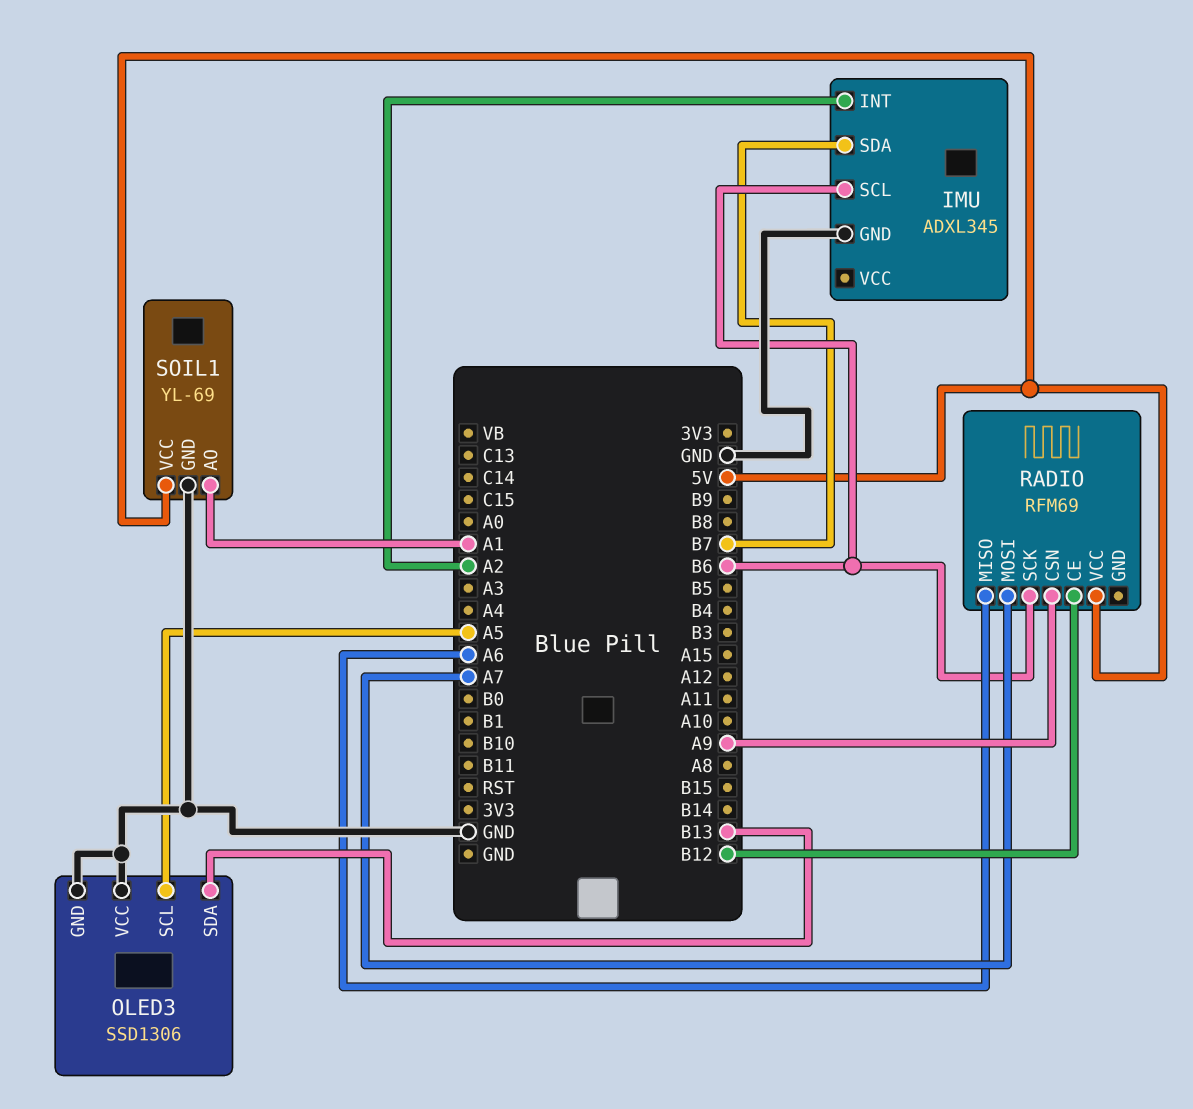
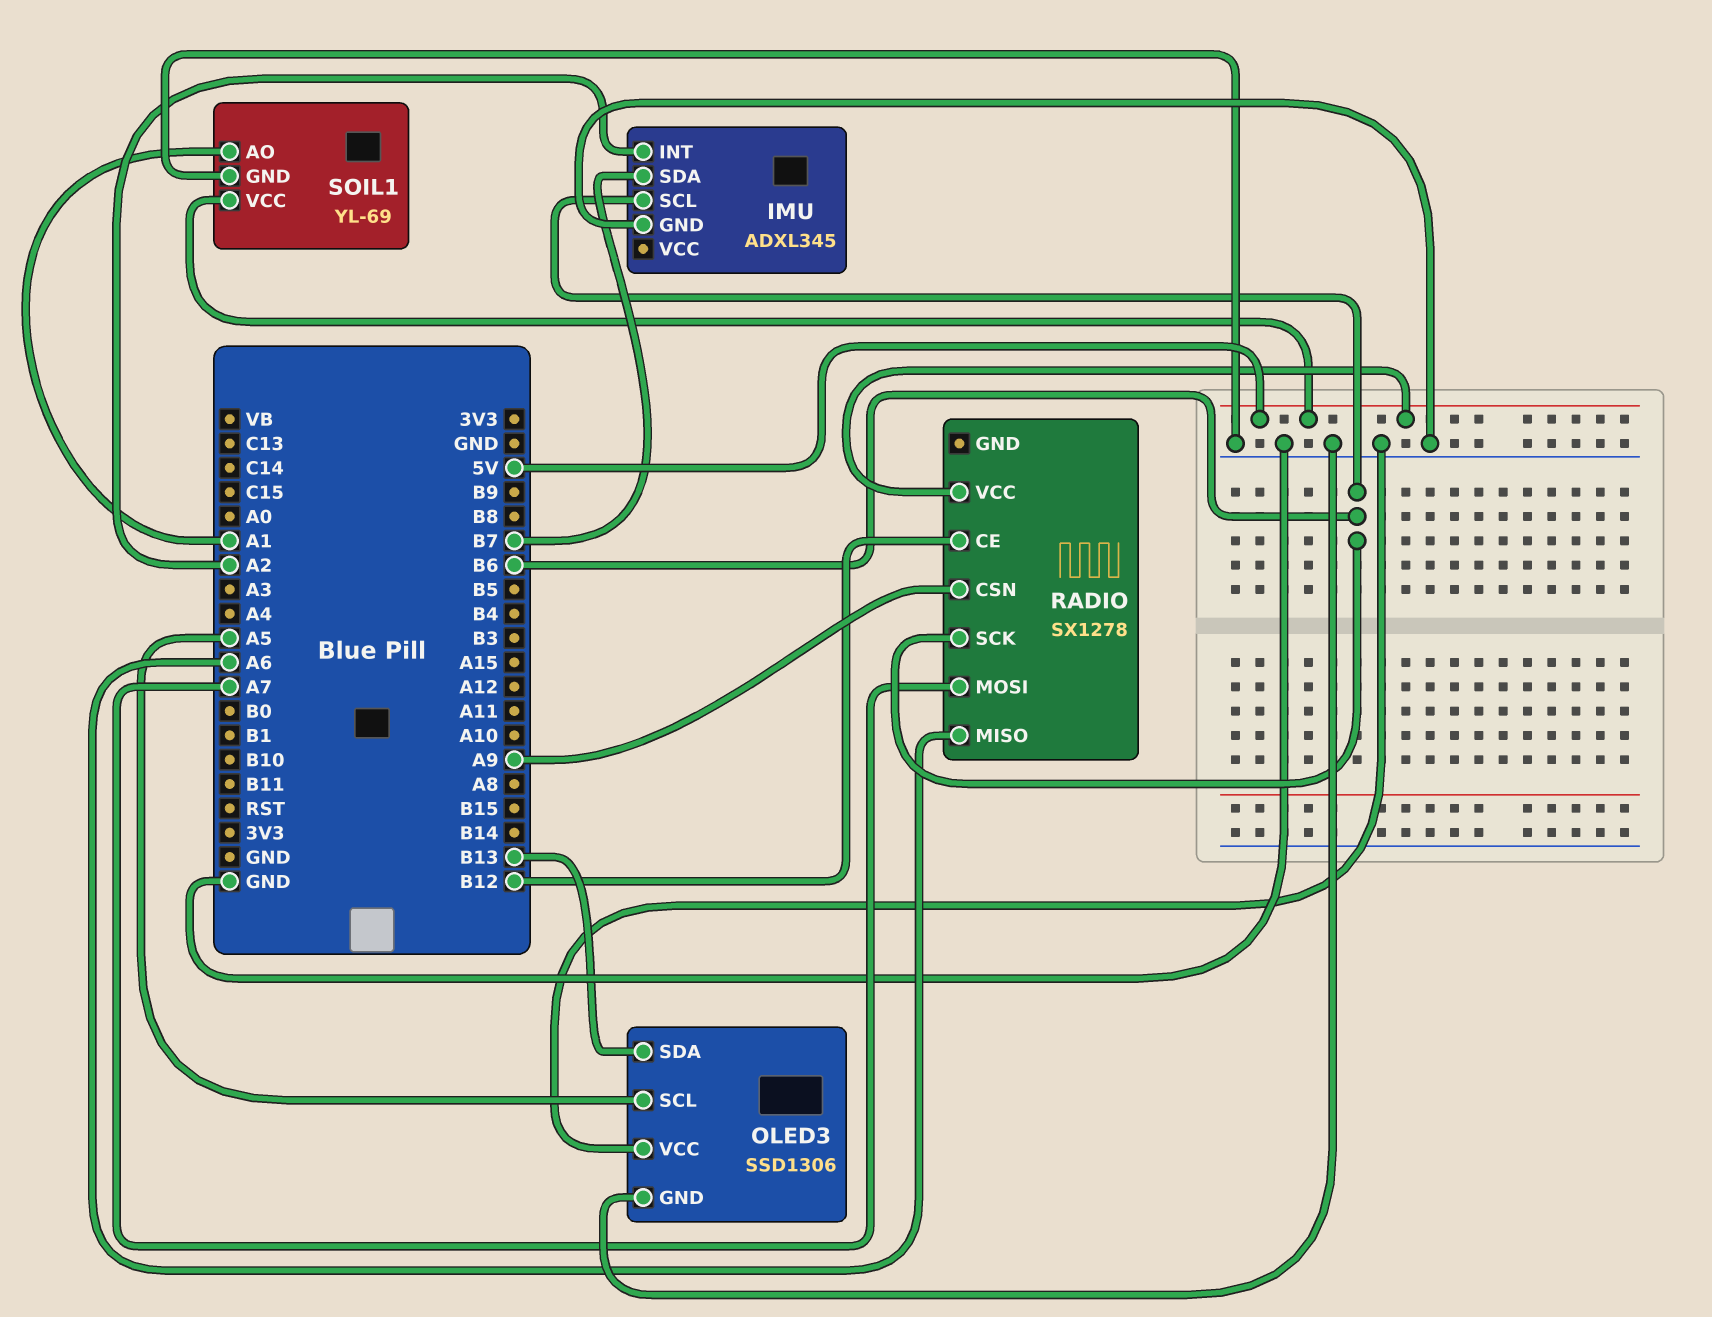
RADIO: RFM69 -> SX1278

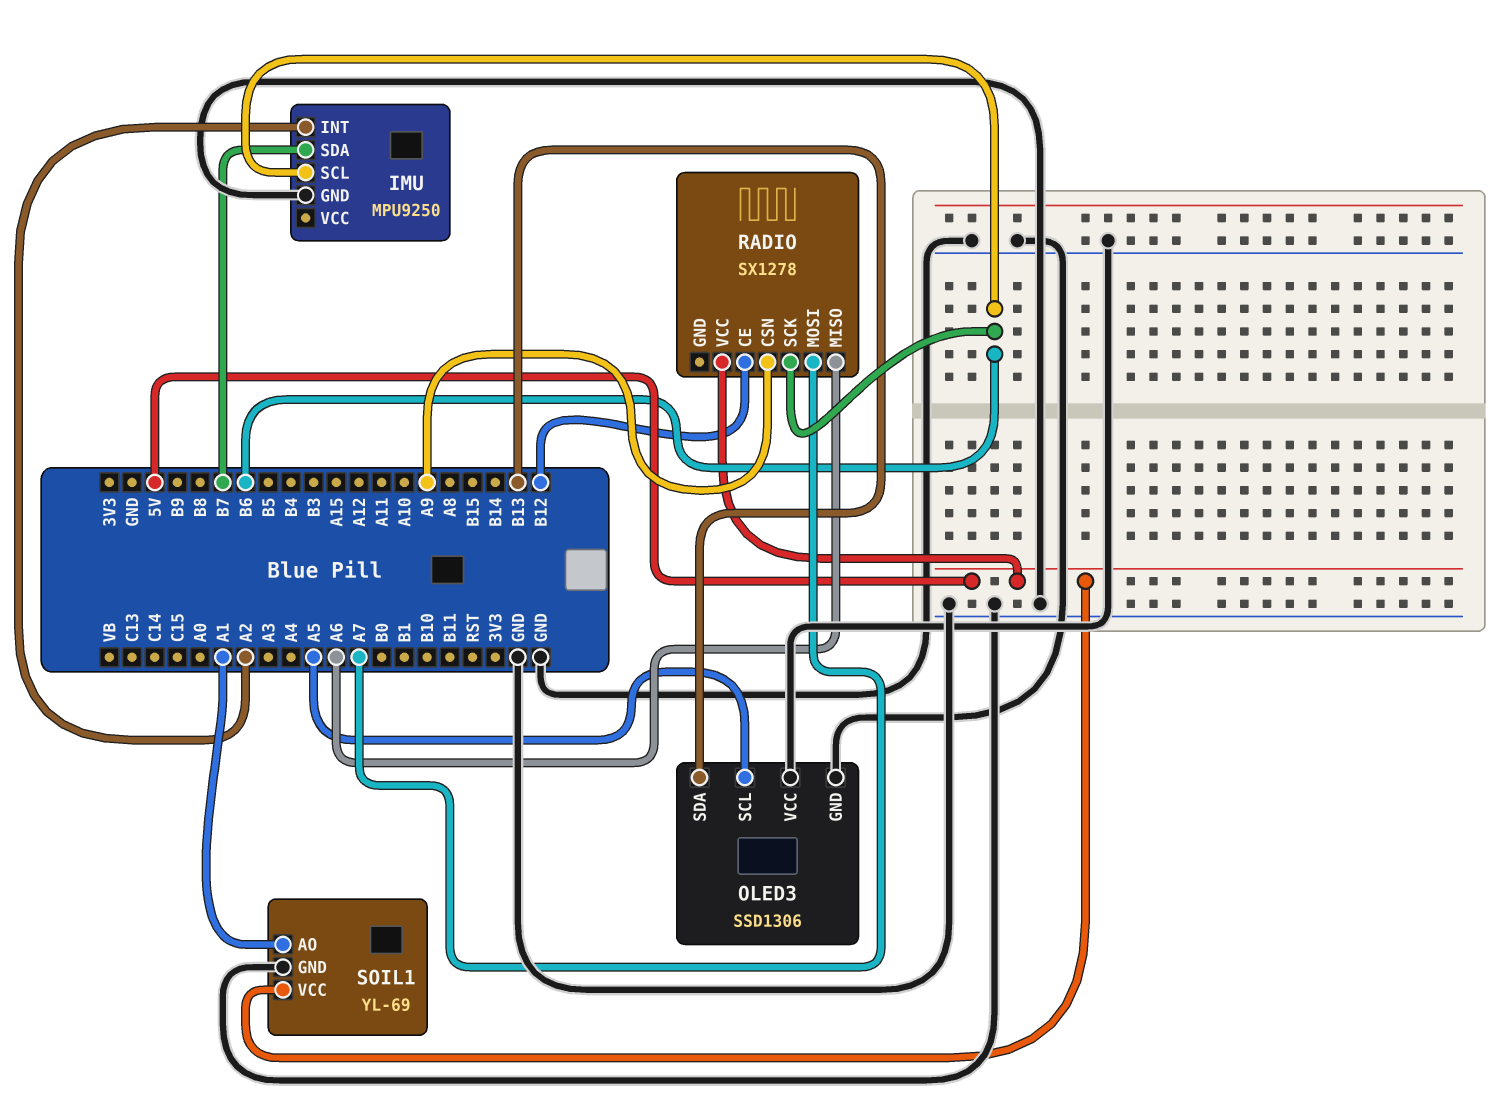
IMU: ADXL345 -> MPU9250

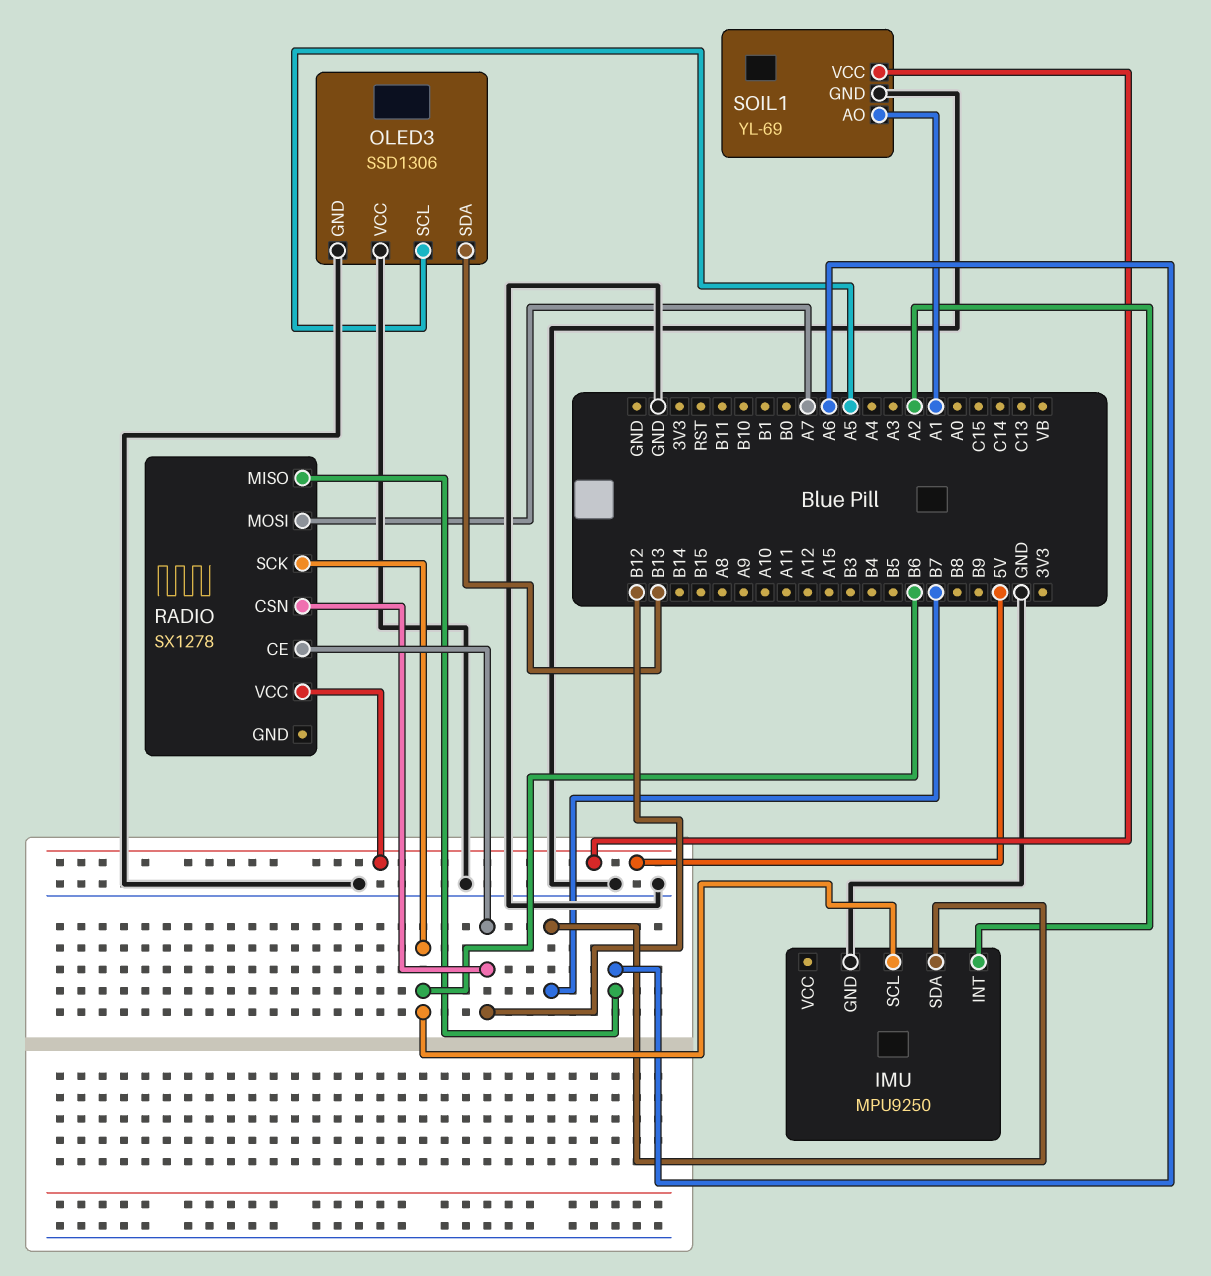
RADIO pin CSN: A9 -> B12

